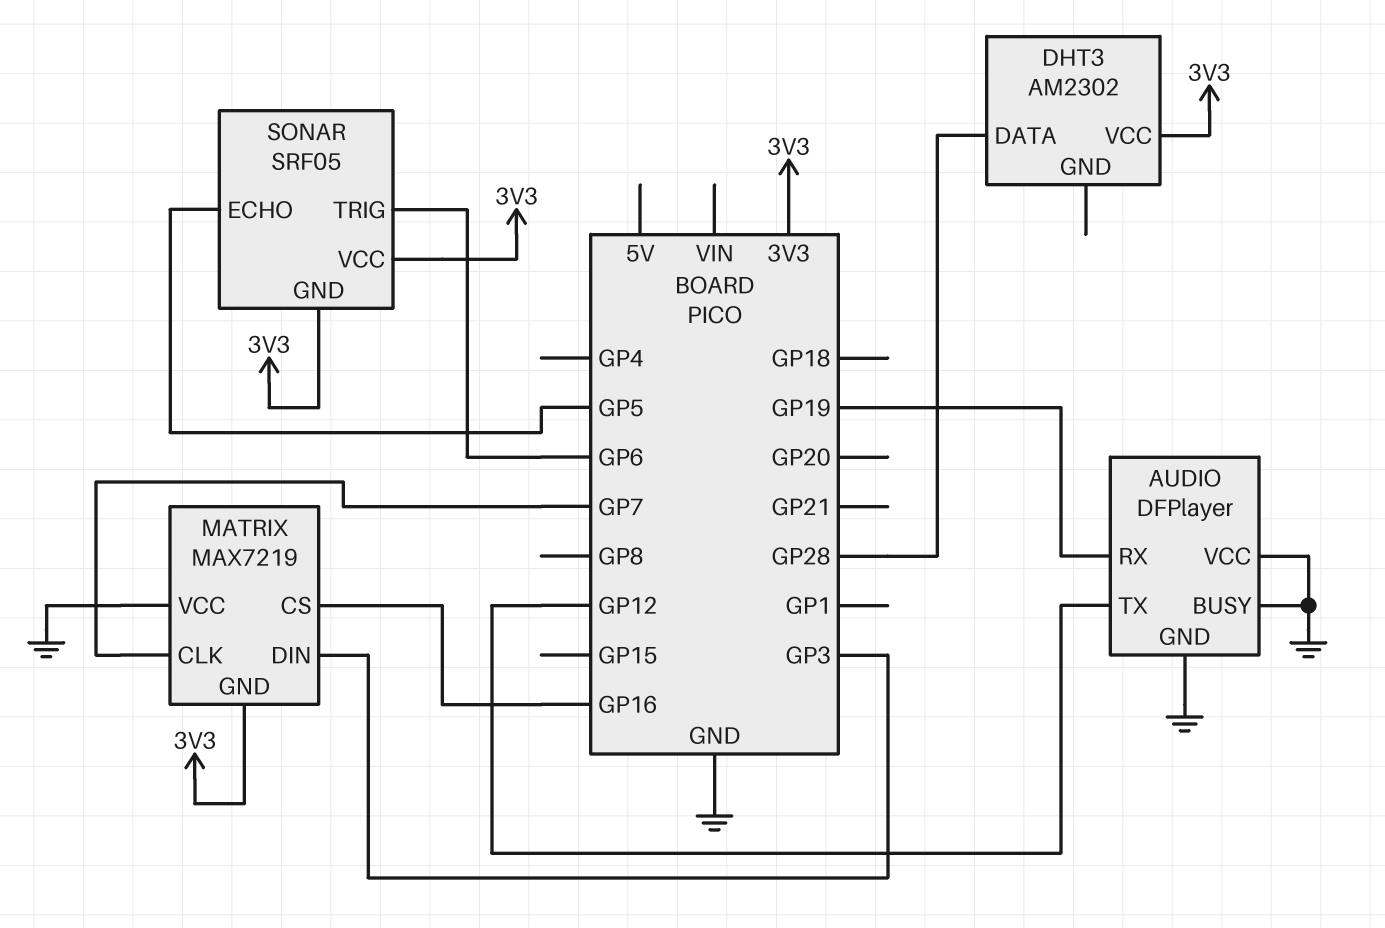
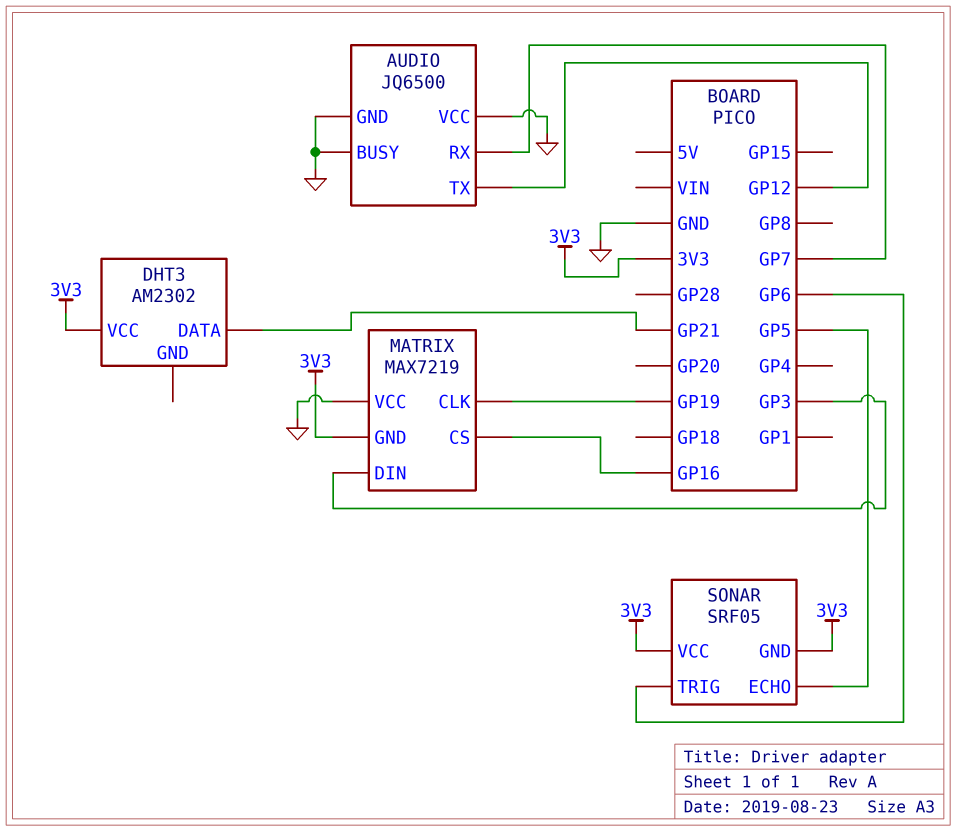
AUDIO: DFPlayer -> JQ6500
AUDIO pin RX: GP19 -> GP7
DHT3 pin DATA: GP28 -> GP21
MATRIX pin CLK: GP7 -> GP19

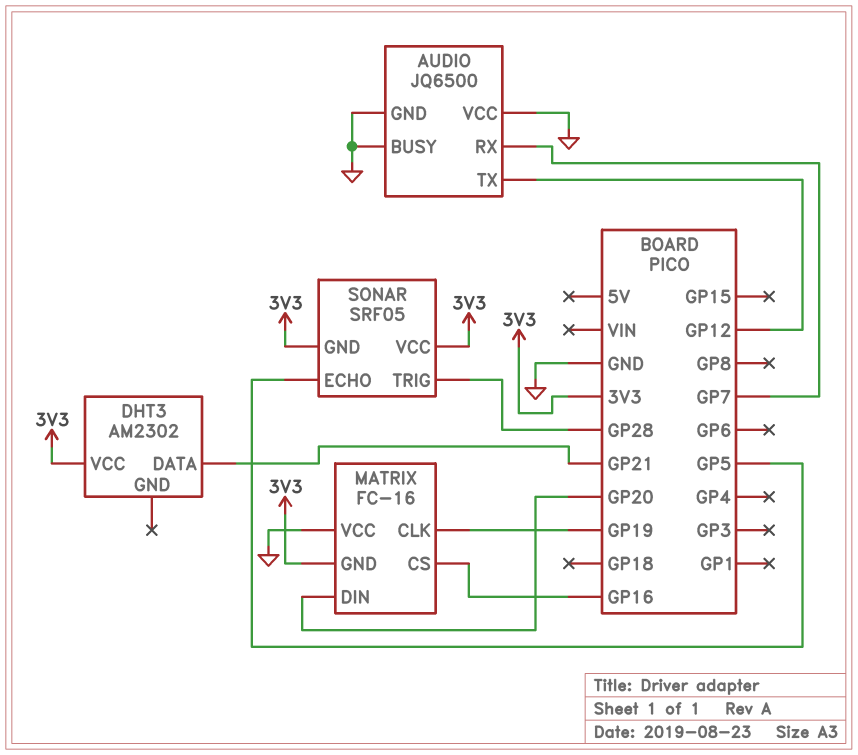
MATRIX: MAX7219 -> FC-16
MATRIX pin DIN: GP3 -> GP20
SONAR pin TRIG: GP6 -> GP28

